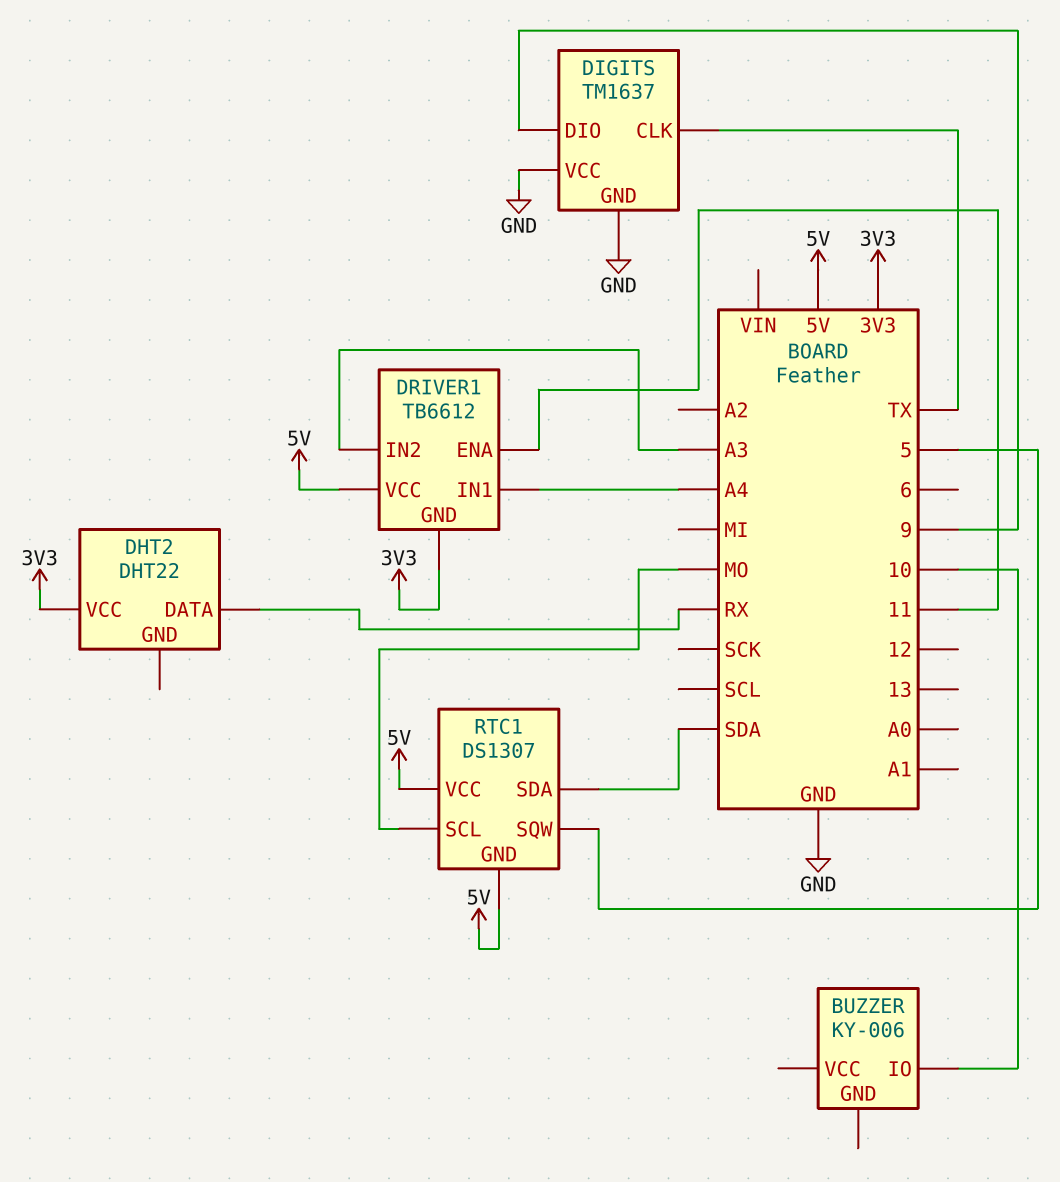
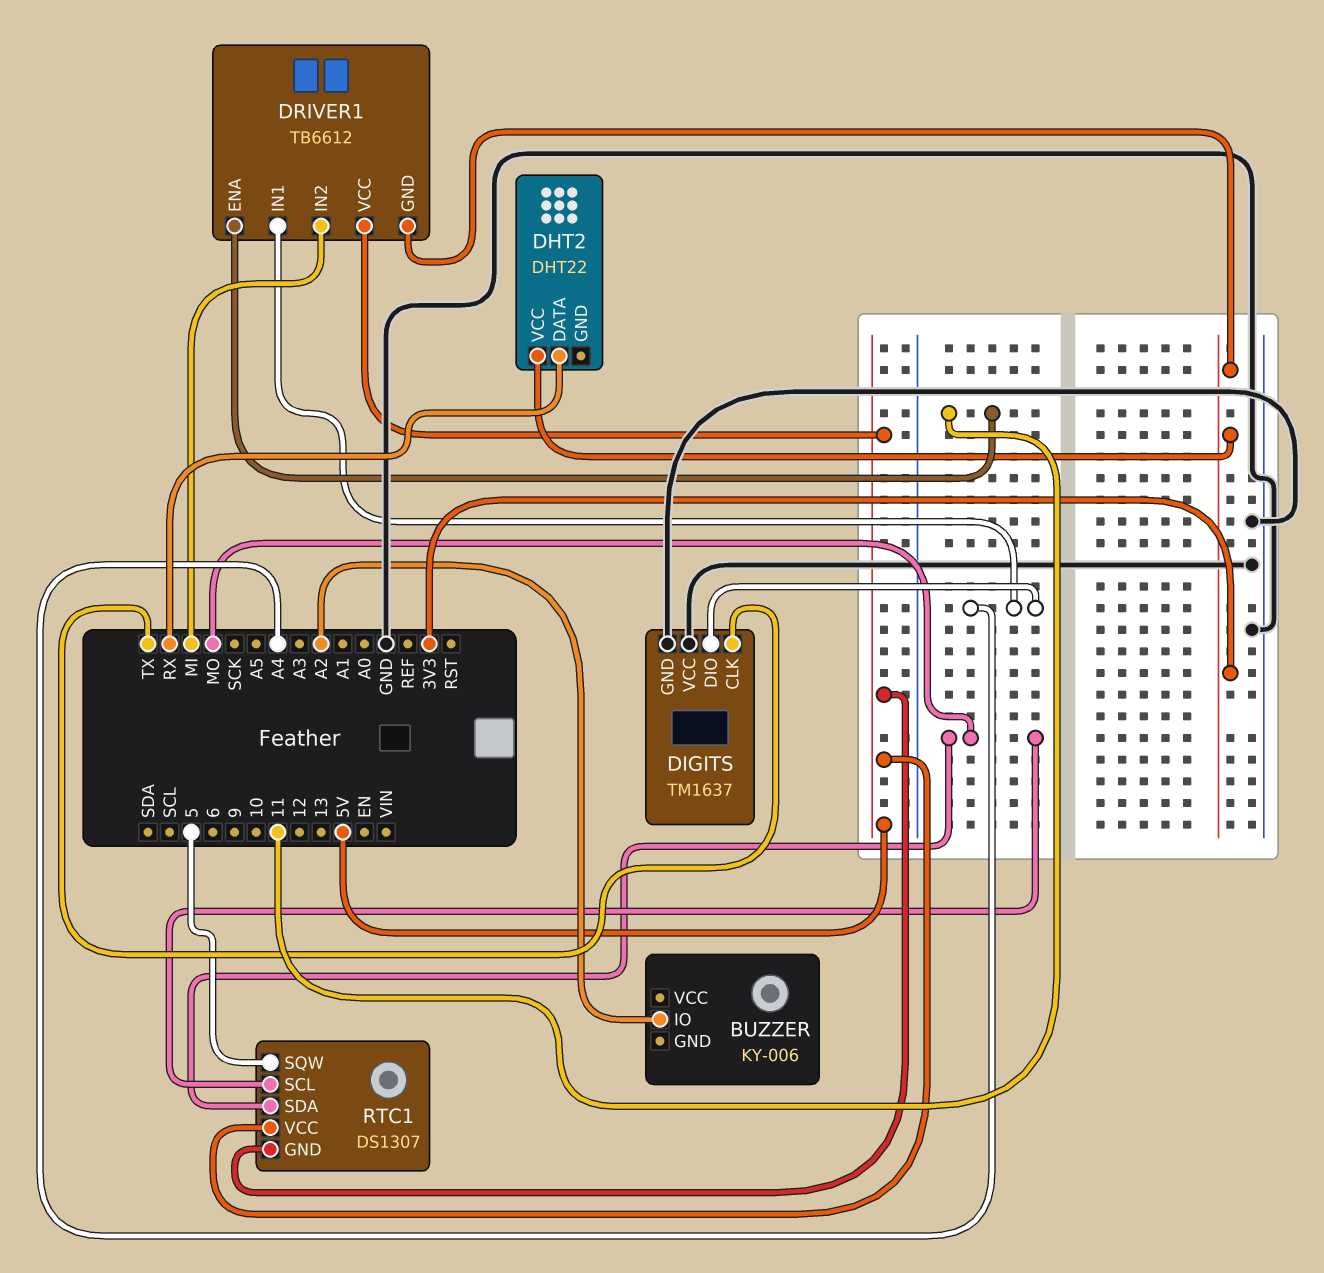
BUZZER pin IO: 10 -> A2
DIGITS pin DIO: 9 -> A4
DRIVER1 pin IN2: A3 -> MI
RTC1 pin SDA: SDA -> MO

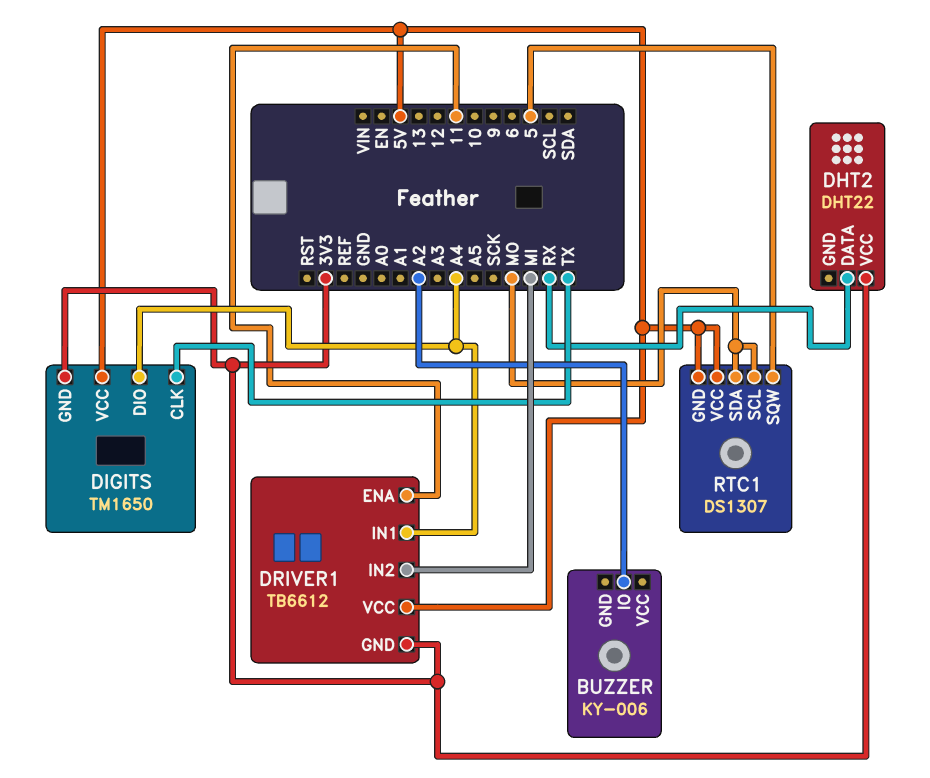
DIGITS: TM1637 -> TM1650
DIGITS pin GND: GND -> 3V3
DIGITS pin VCC: GND -> 5V

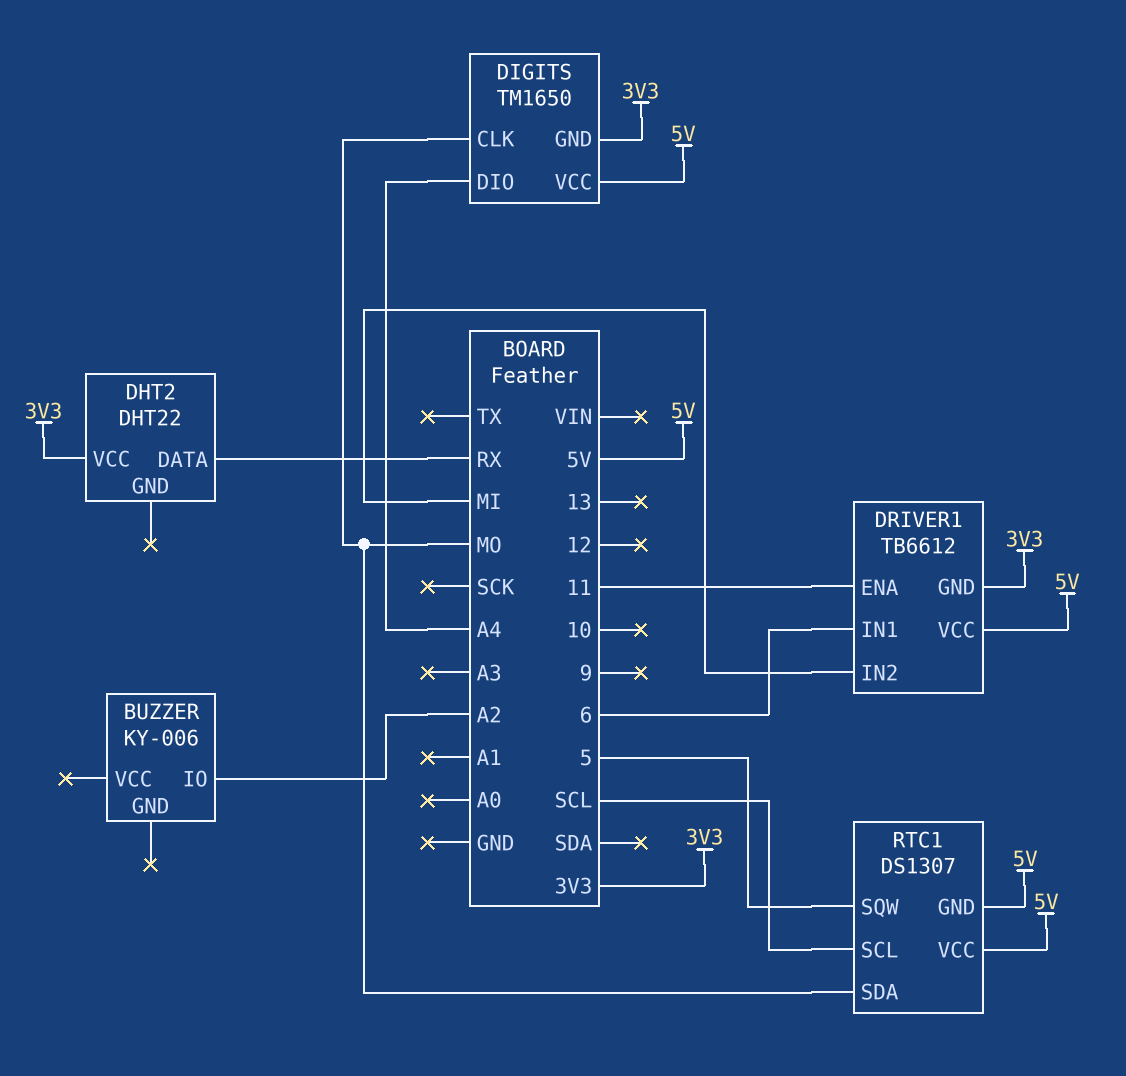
DIGITS pin CLK: TX -> MO
DRIVER1 pin IN1: A4 -> 6
RTC1 pin SCL: MO -> SCL

